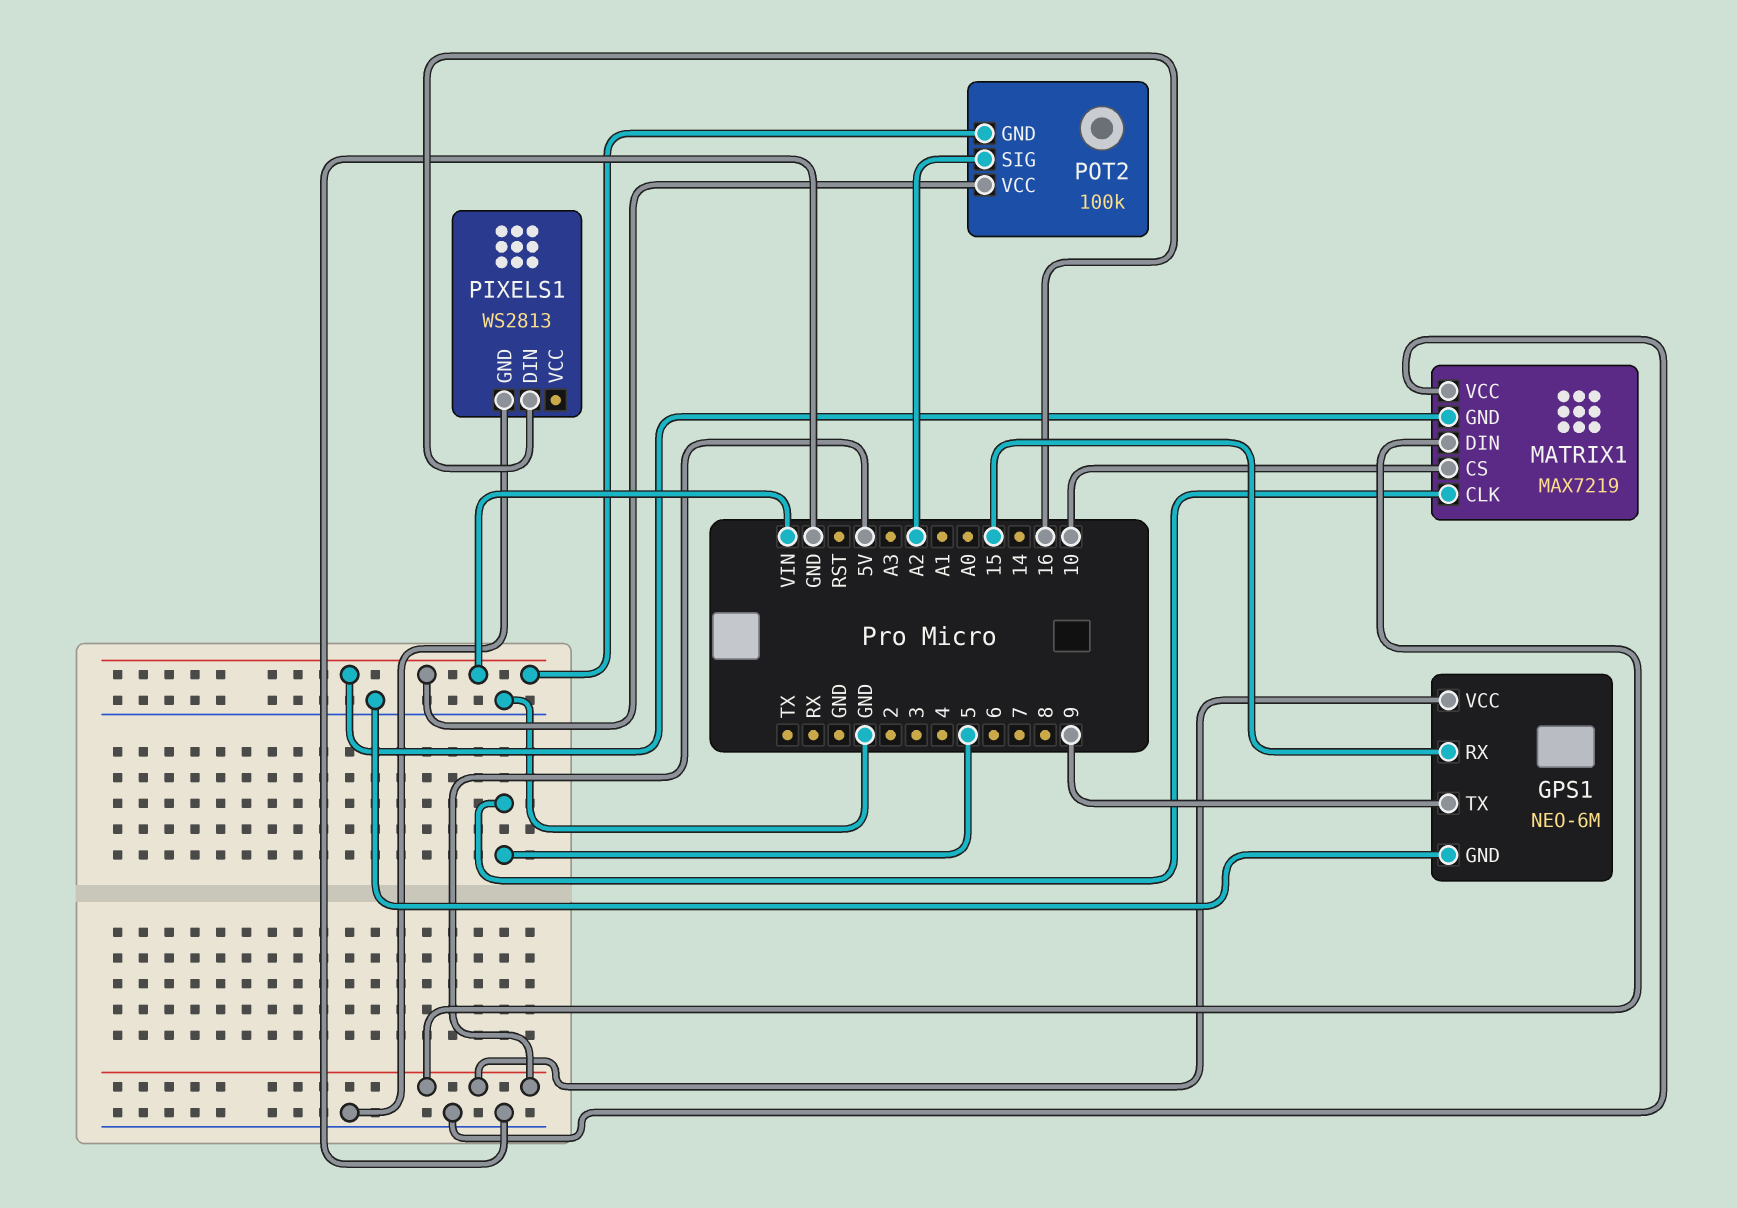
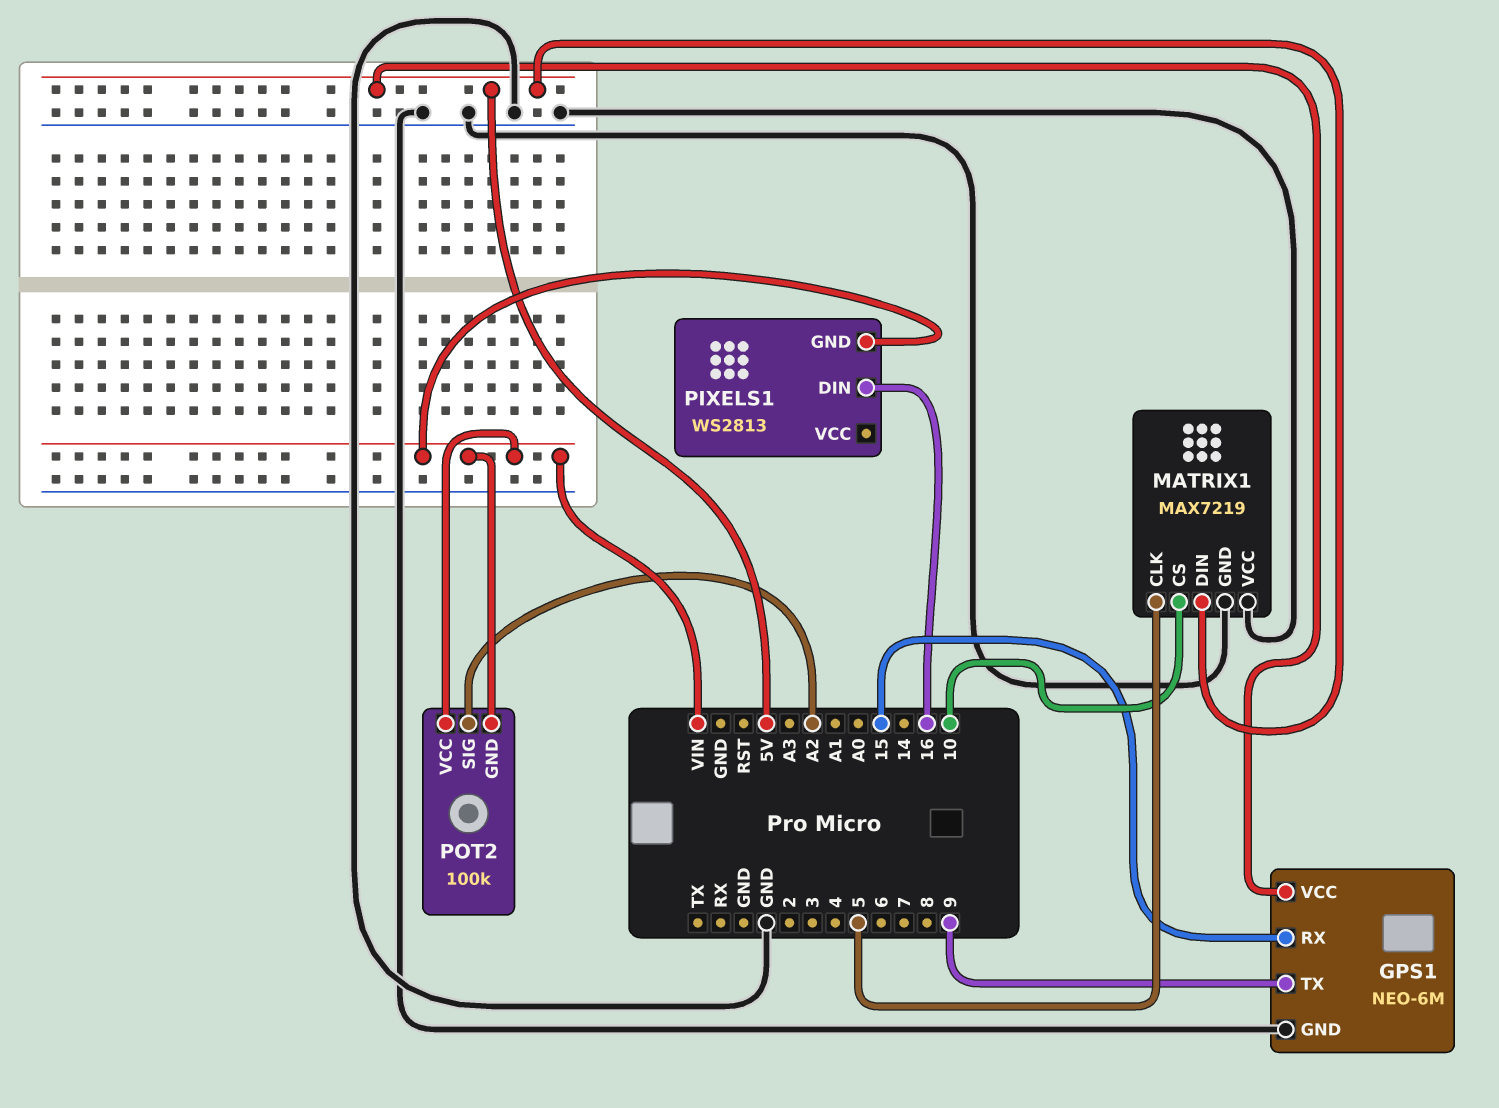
MATRIX1 pin GND: VIN -> GND
PIXELS1 pin GND: GND -> VIN

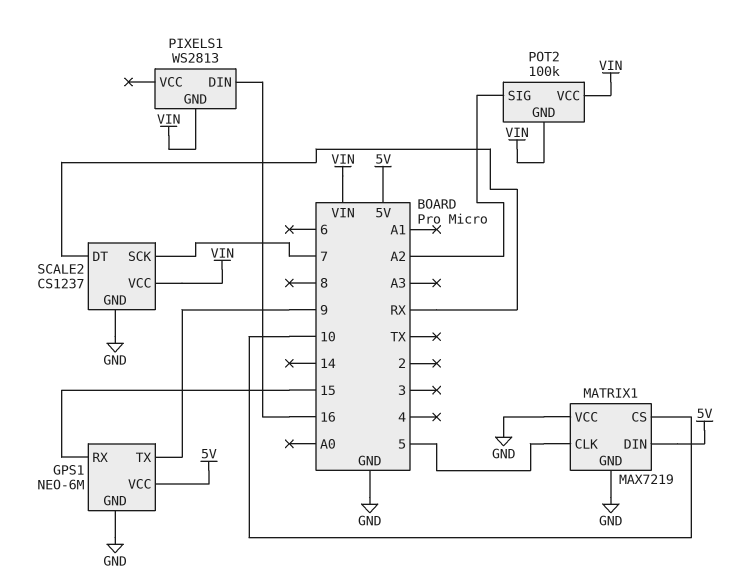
SCALE2: none -> CS1237
SCALE2 pin DT: none -> RX
SCALE2 pin GND: none -> GND
SCALE2 pin SCK: none -> 7
SCALE2 pin VCC: none -> VIN

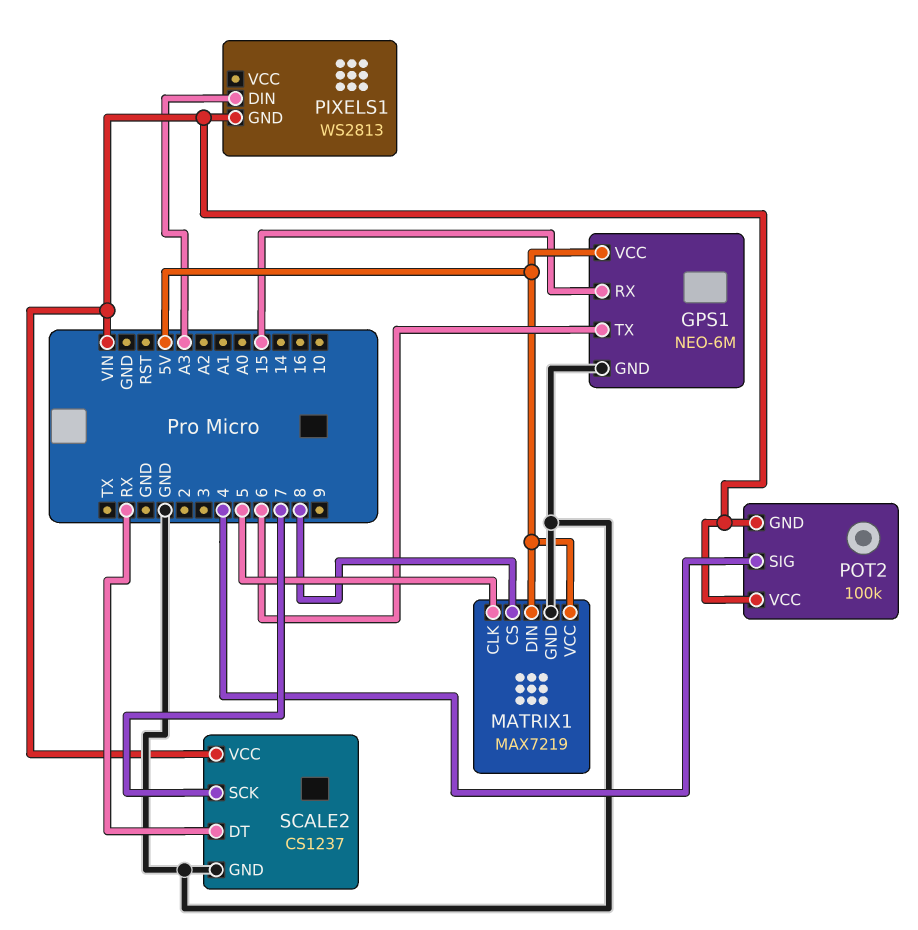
GPS1 pin TX: 9 -> 6
MATRIX1 pin CS: 10 -> 8
MATRIX1 pin VCC: GND -> 5V
PIXELS1 pin DIN: 16 -> A3
POT2 pin SIG: A2 -> 4

